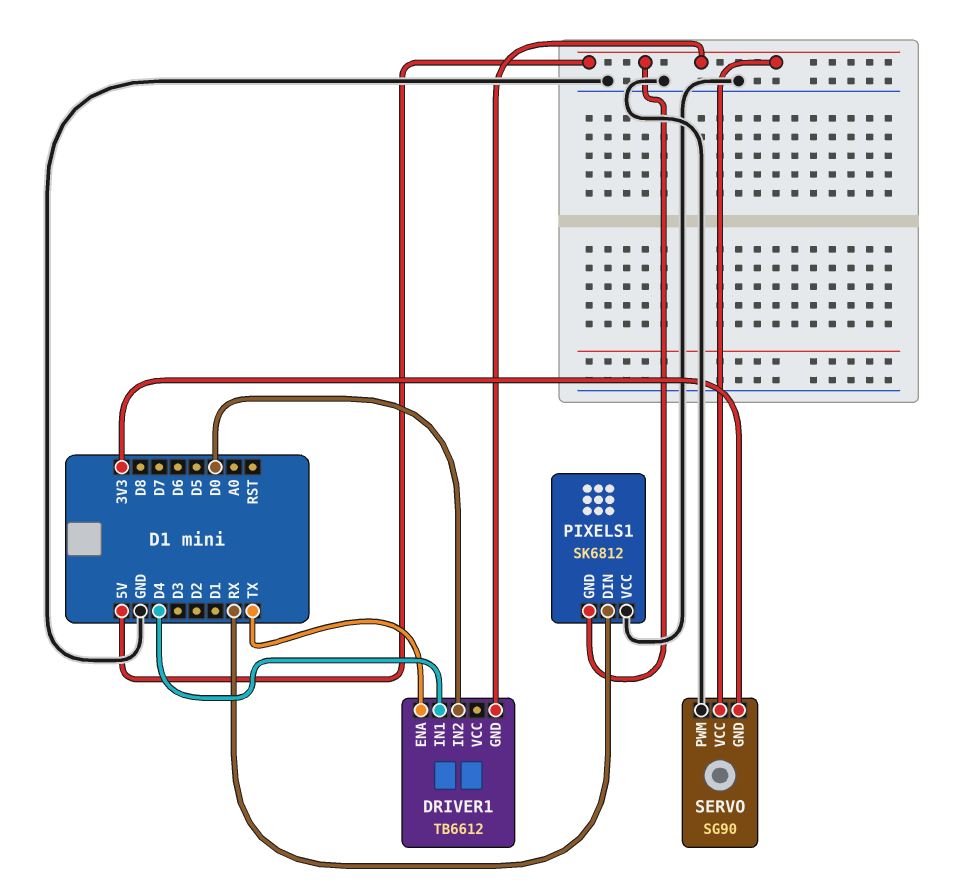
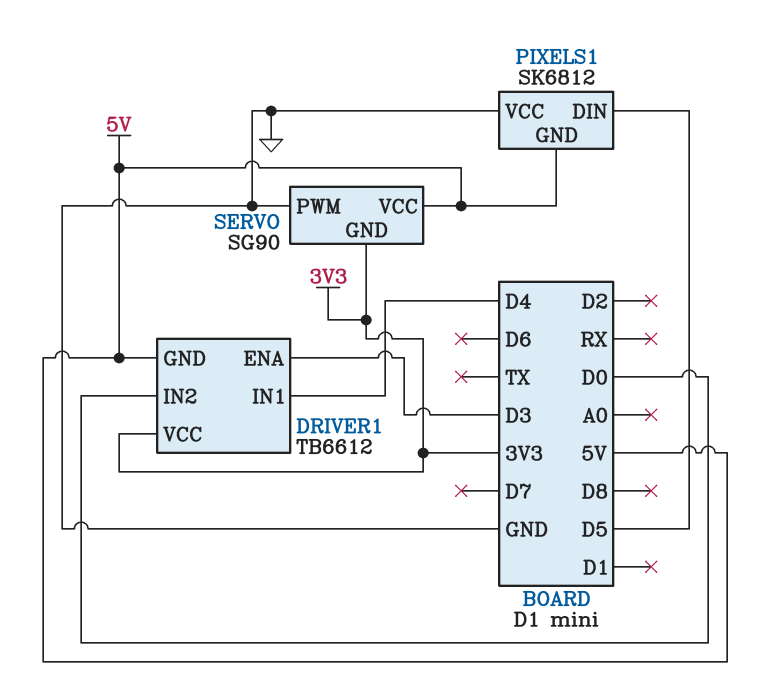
DRIVER1 pin ENA: TX -> D3
DRIVER1 pin VCC: none -> 3V3
PIXELS1 pin DIN: RX -> D5

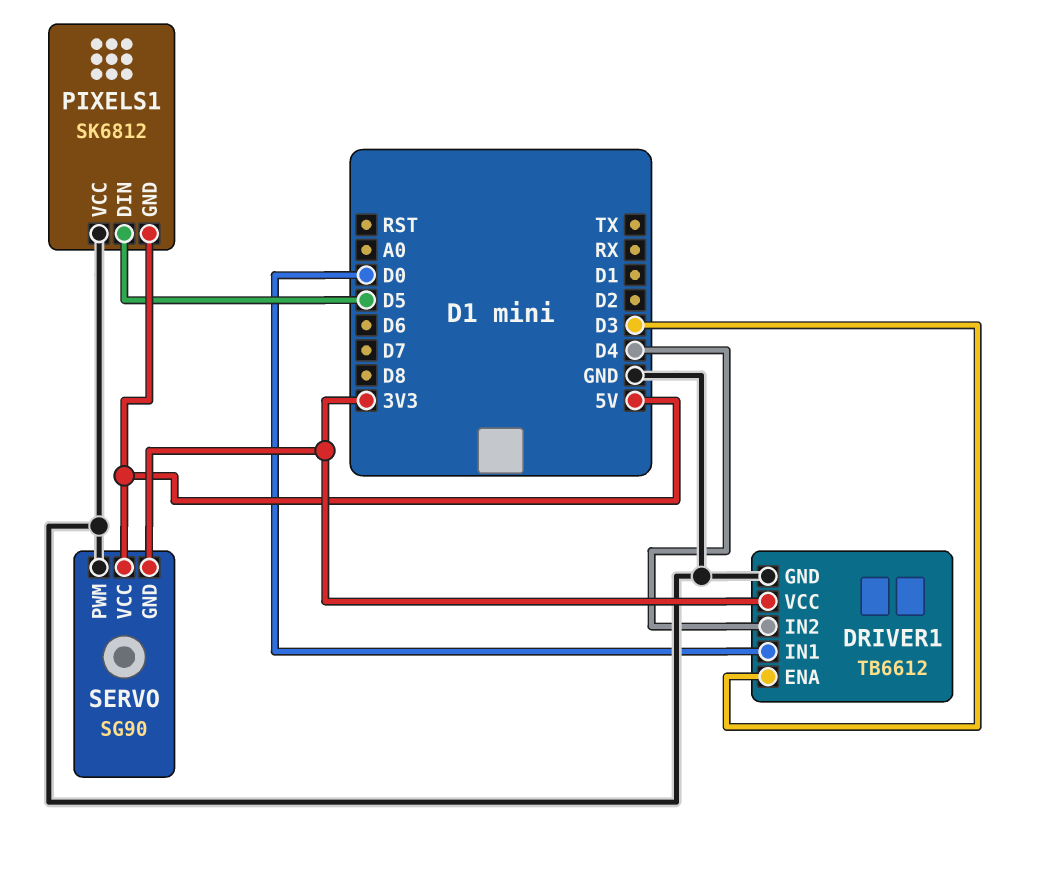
DRIVER1 pin GND: 5V -> GND
DRIVER1 pin IN1: D4 -> D0
DRIVER1 pin IN2: D0 -> D4

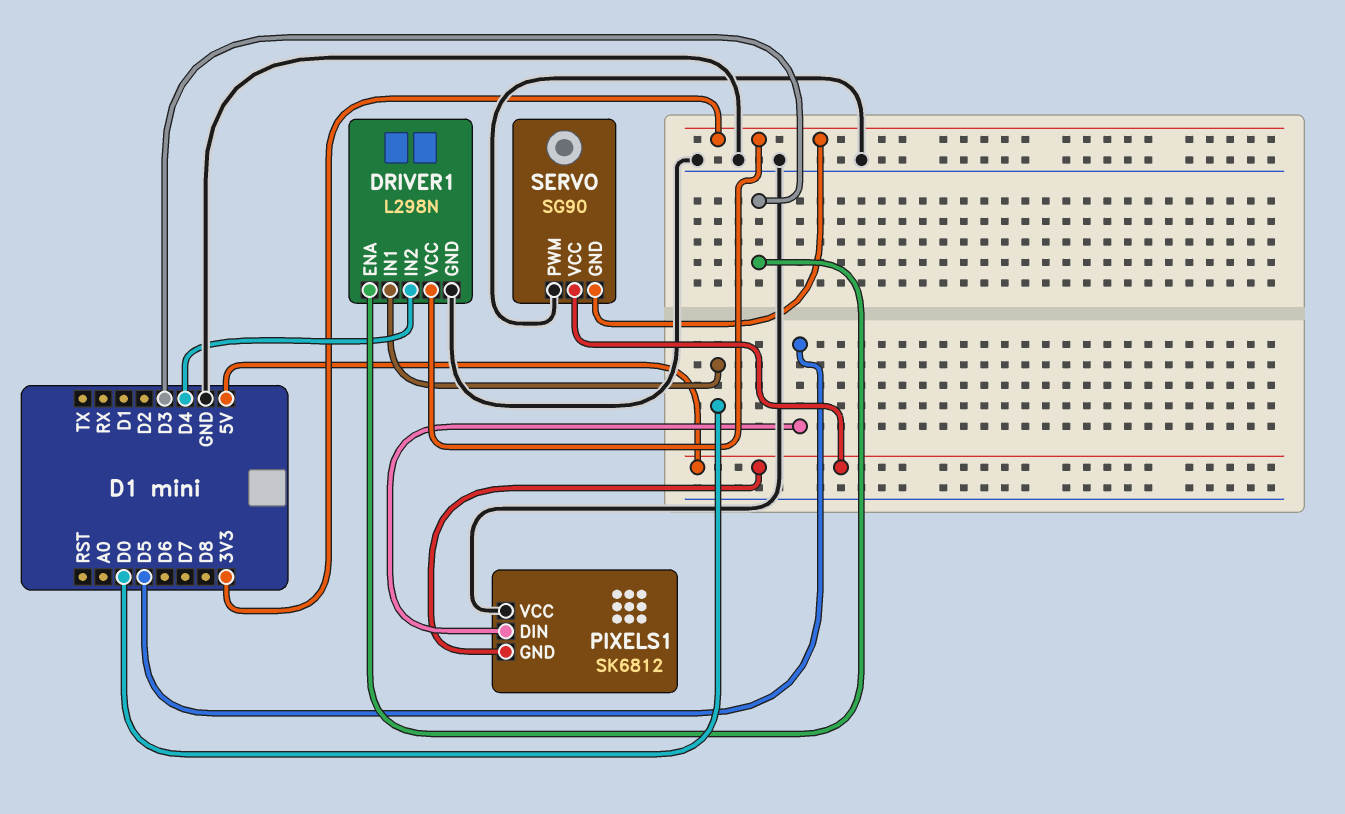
DRIVER1: TB6612 -> L298N

